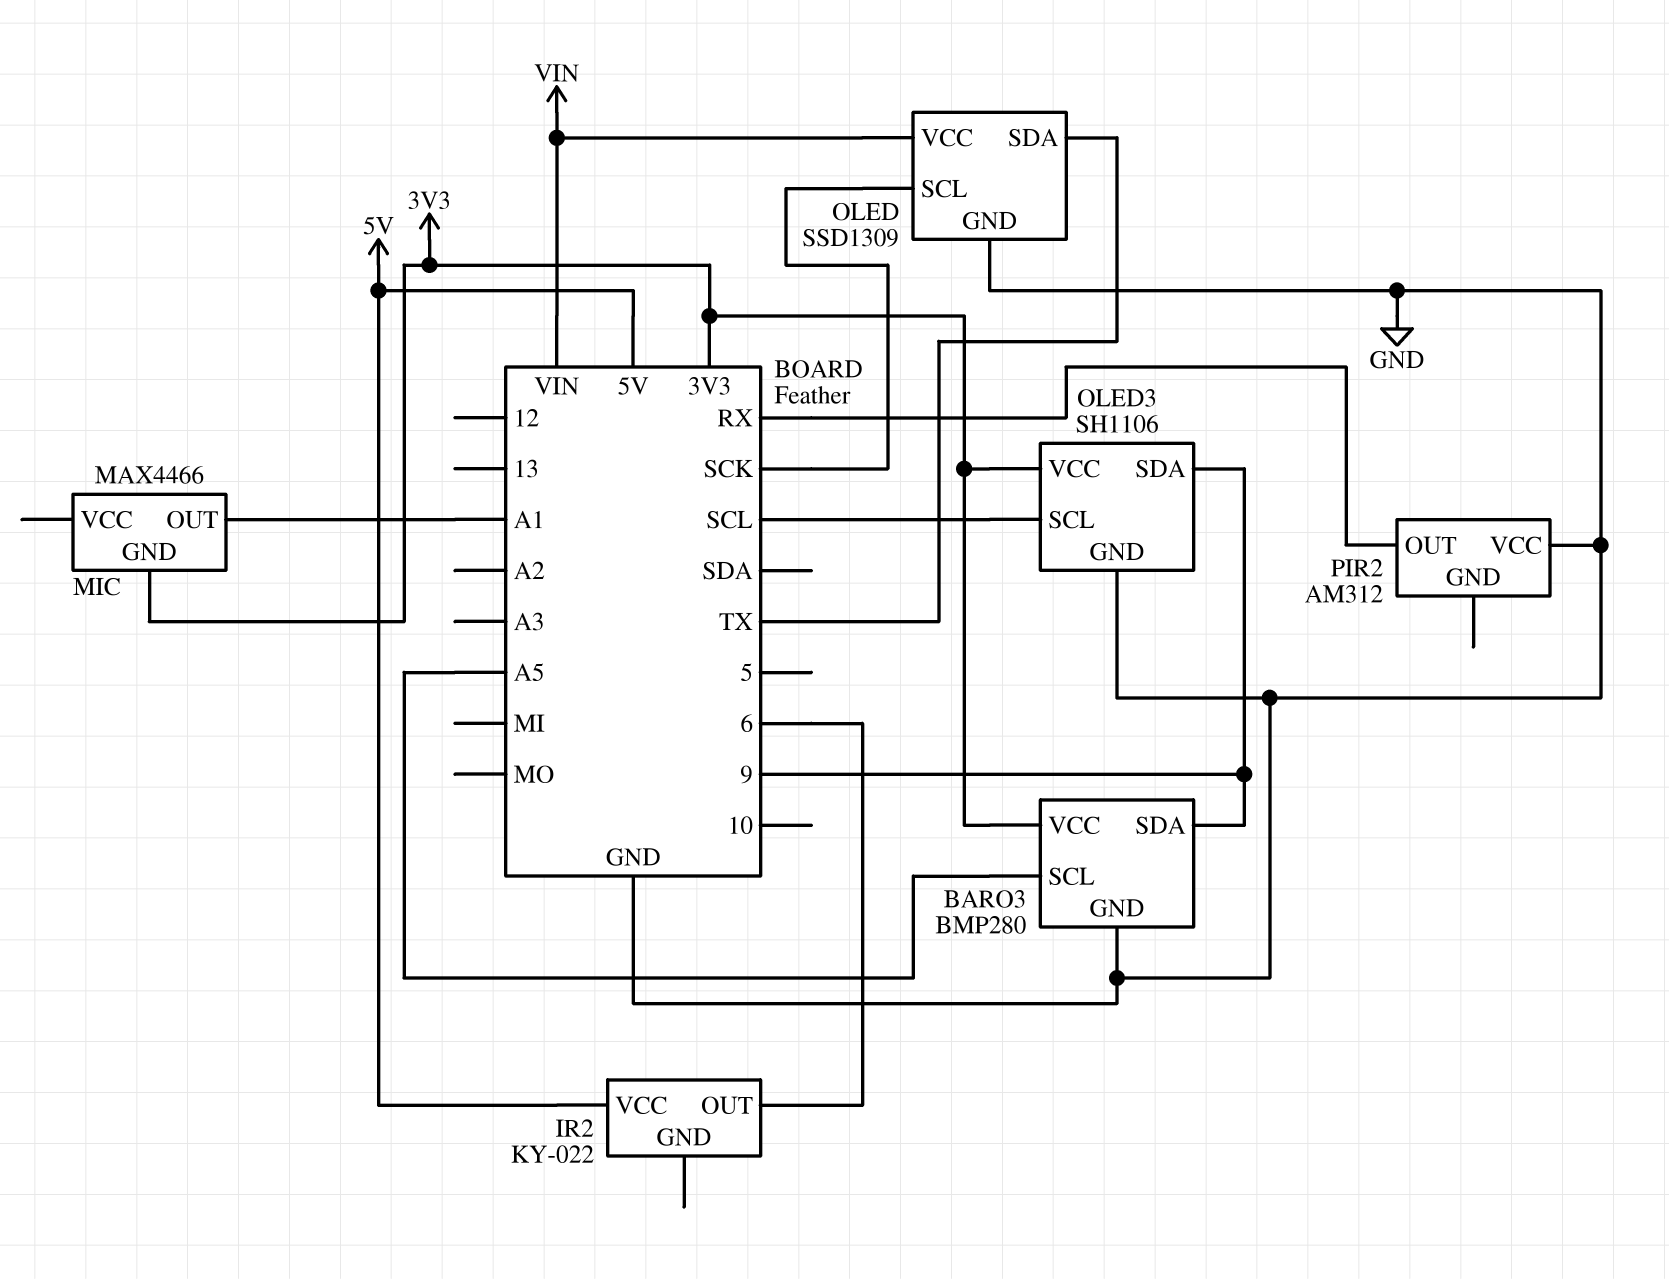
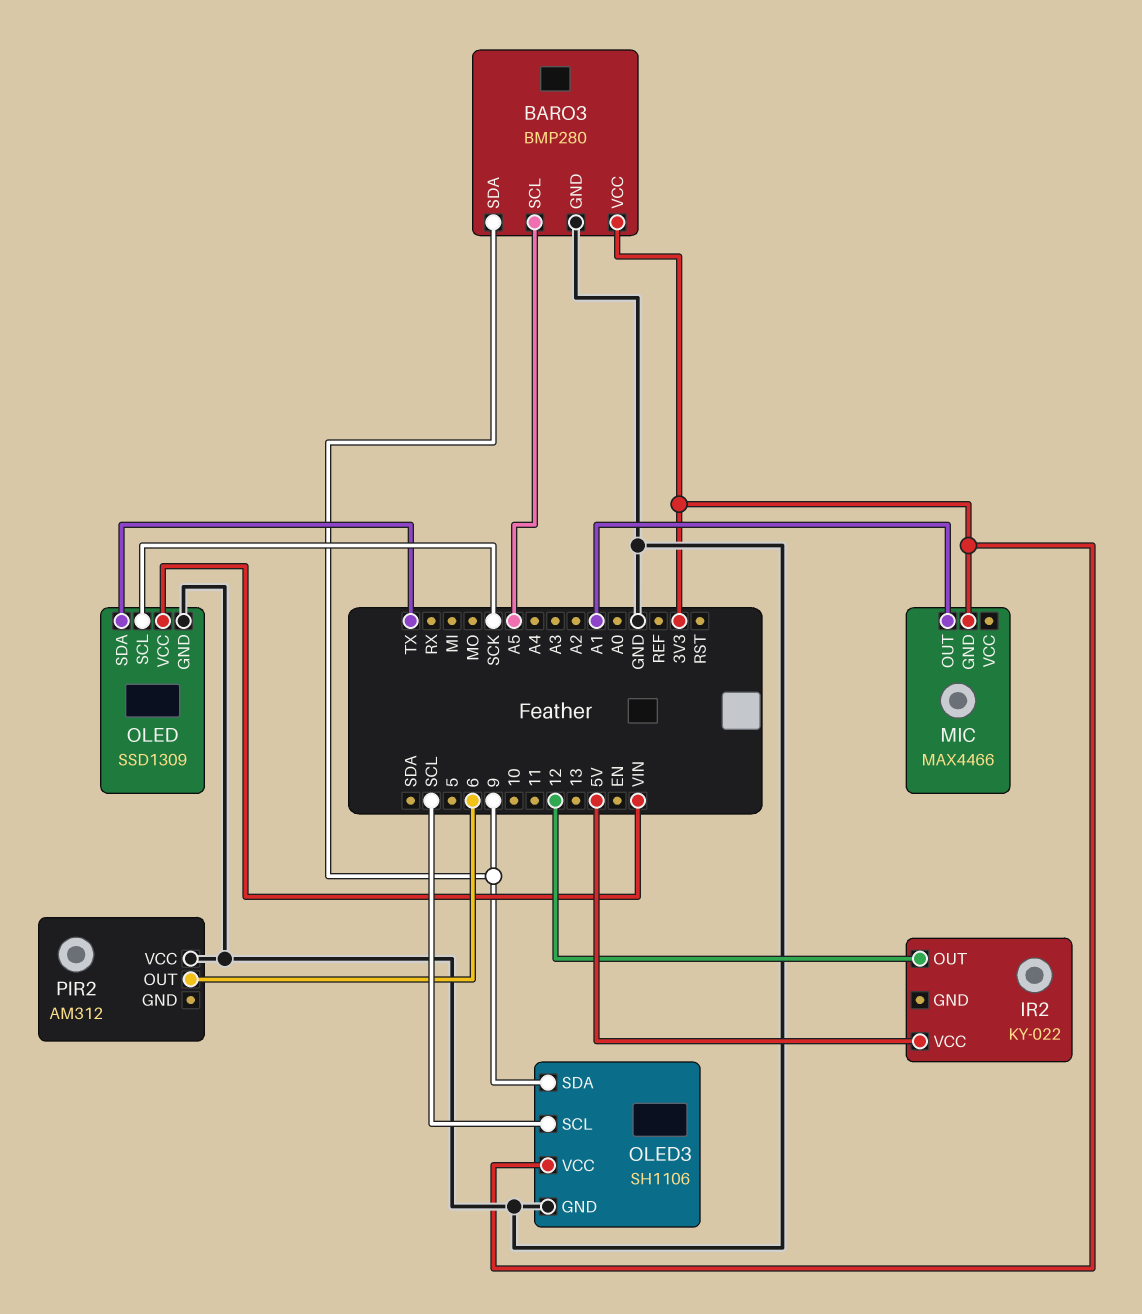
IR2 pin OUT: 6 -> 12
PIR2 pin OUT: RX -> 6

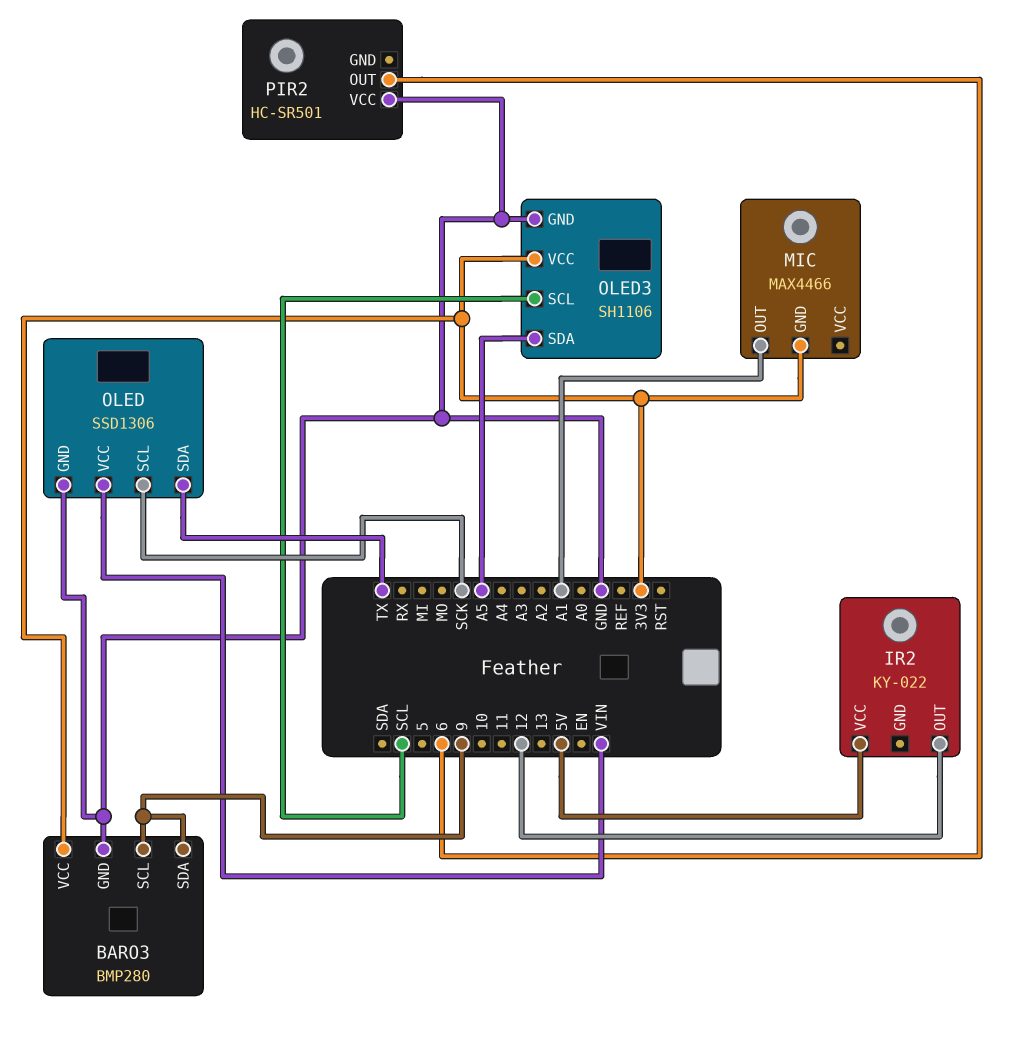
BARO3 pin SCL: A5 -> 9
OLED: SSD1309 -> SSD1306
OLED3 pin SDA: 9 -> A5
PIR2: AM312 -> HC-SR501

